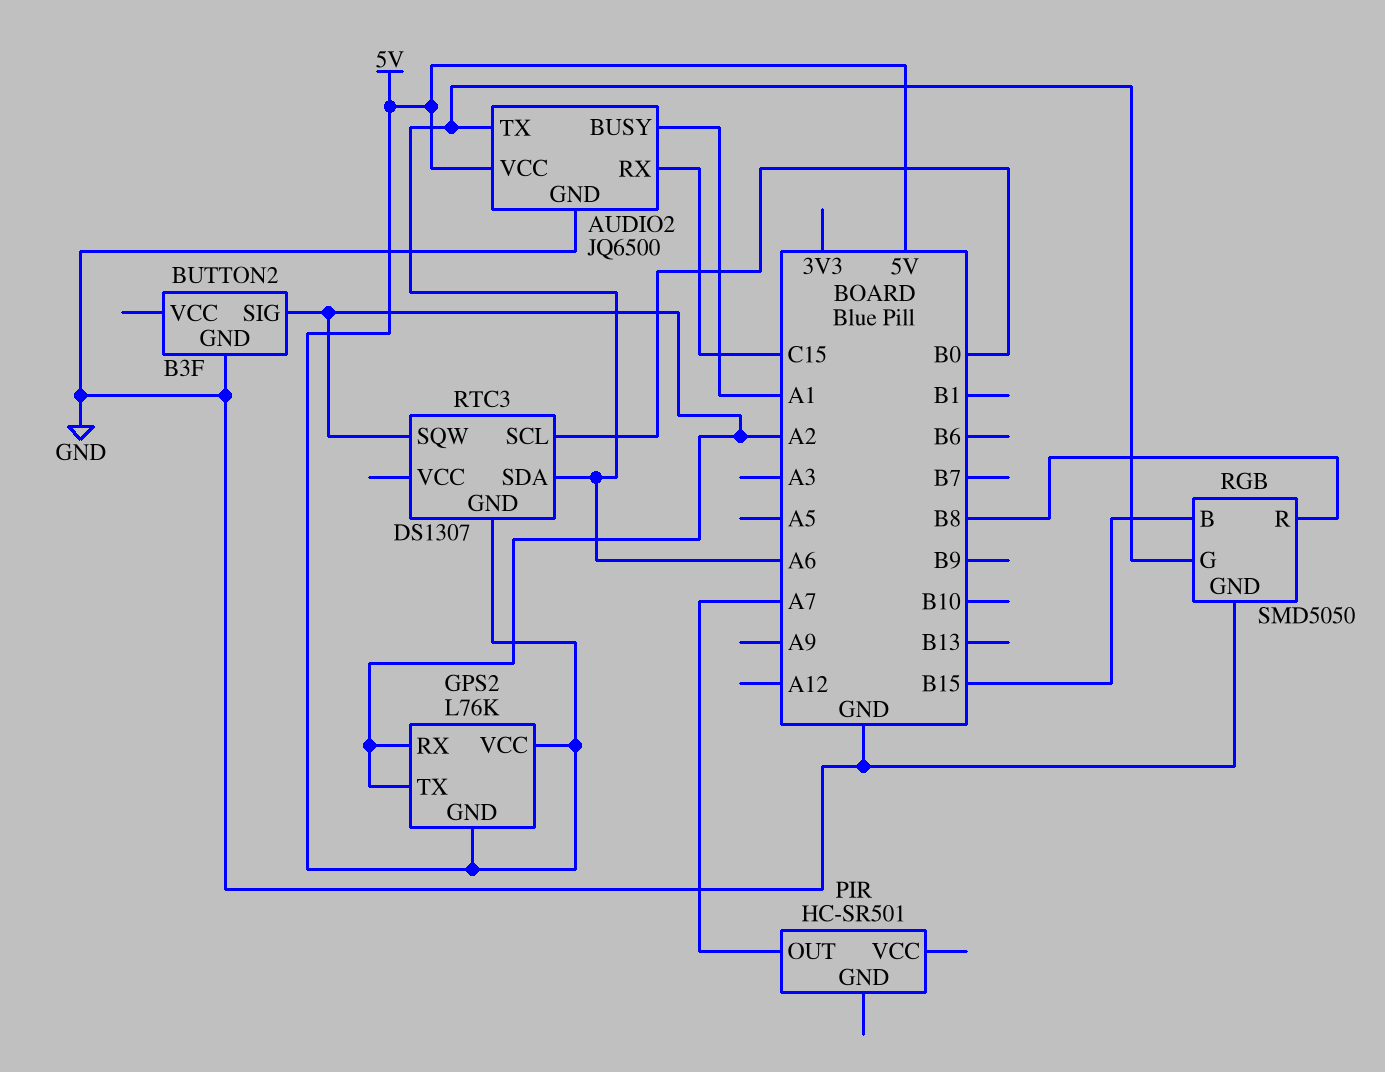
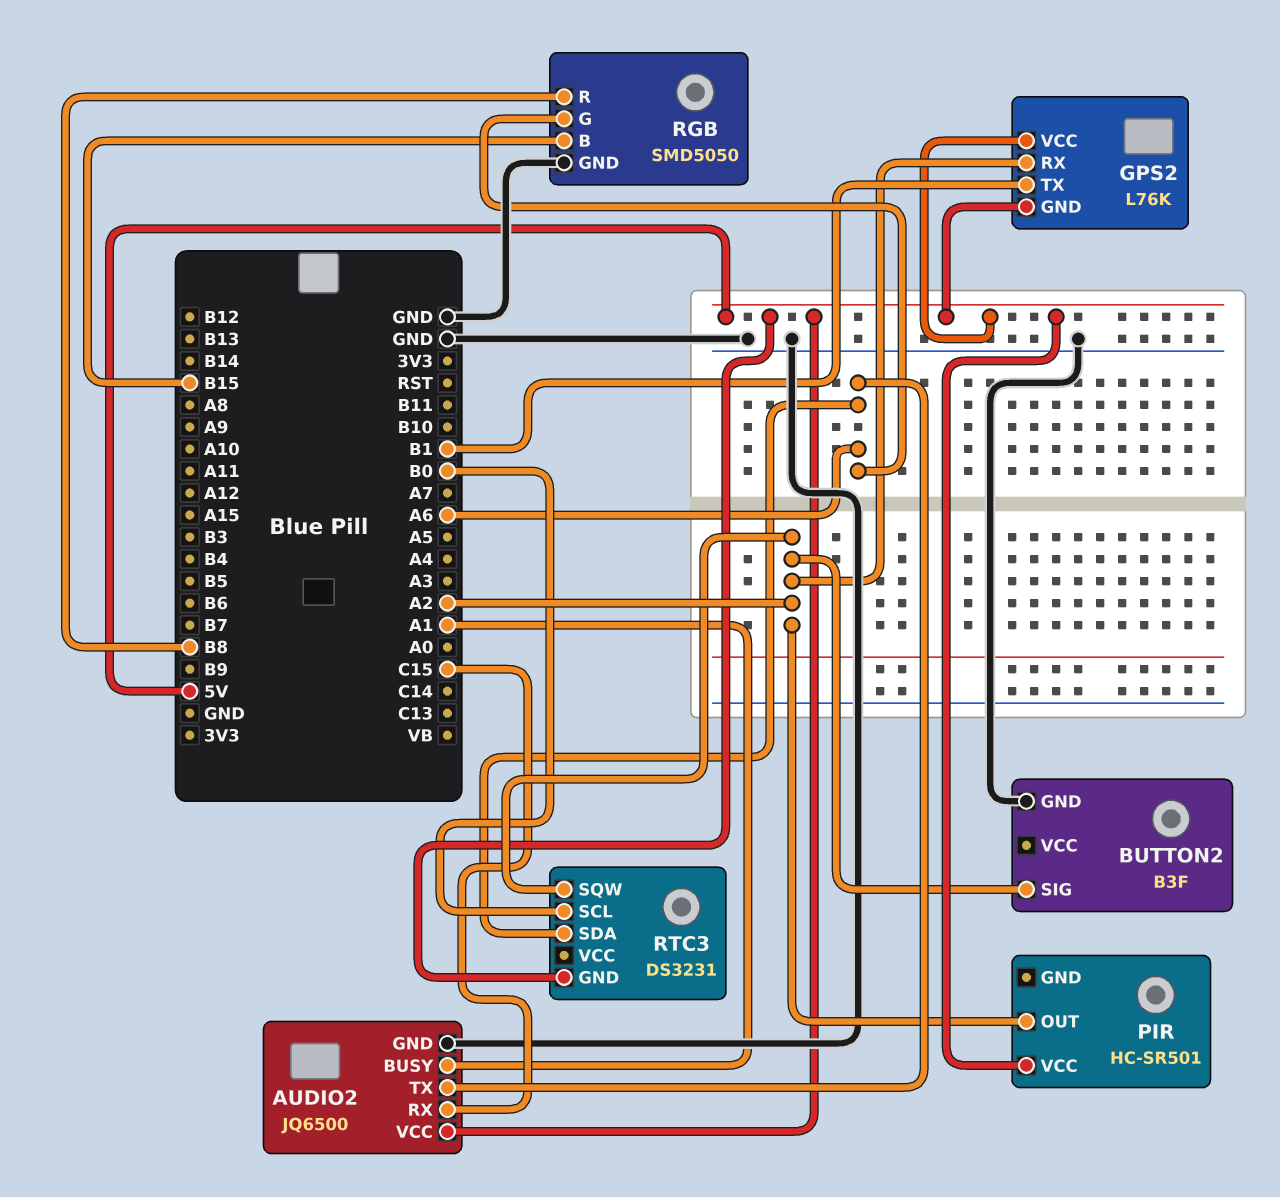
GPS2 pin TX: A2 -> B1
PIR pin OUT: A7 -> A2
PIR pin VCC: none -> 5V
RTC3: DS1307 -> DS3231

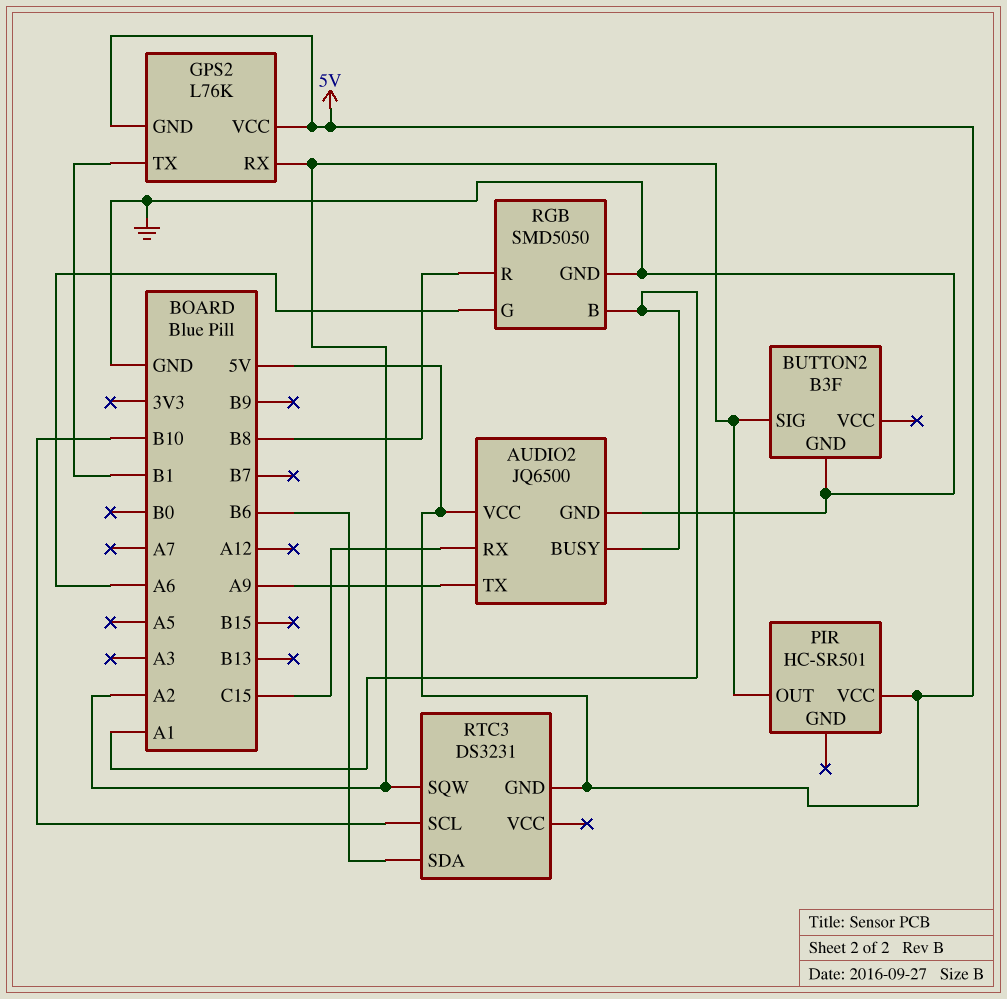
AUDIO2 pin TX: A6 -> A9
RGB pin B: B15 -> A1
RTC3 pin SCL: B0 -> B10
RTC3 pin SDA: A6 -> B6

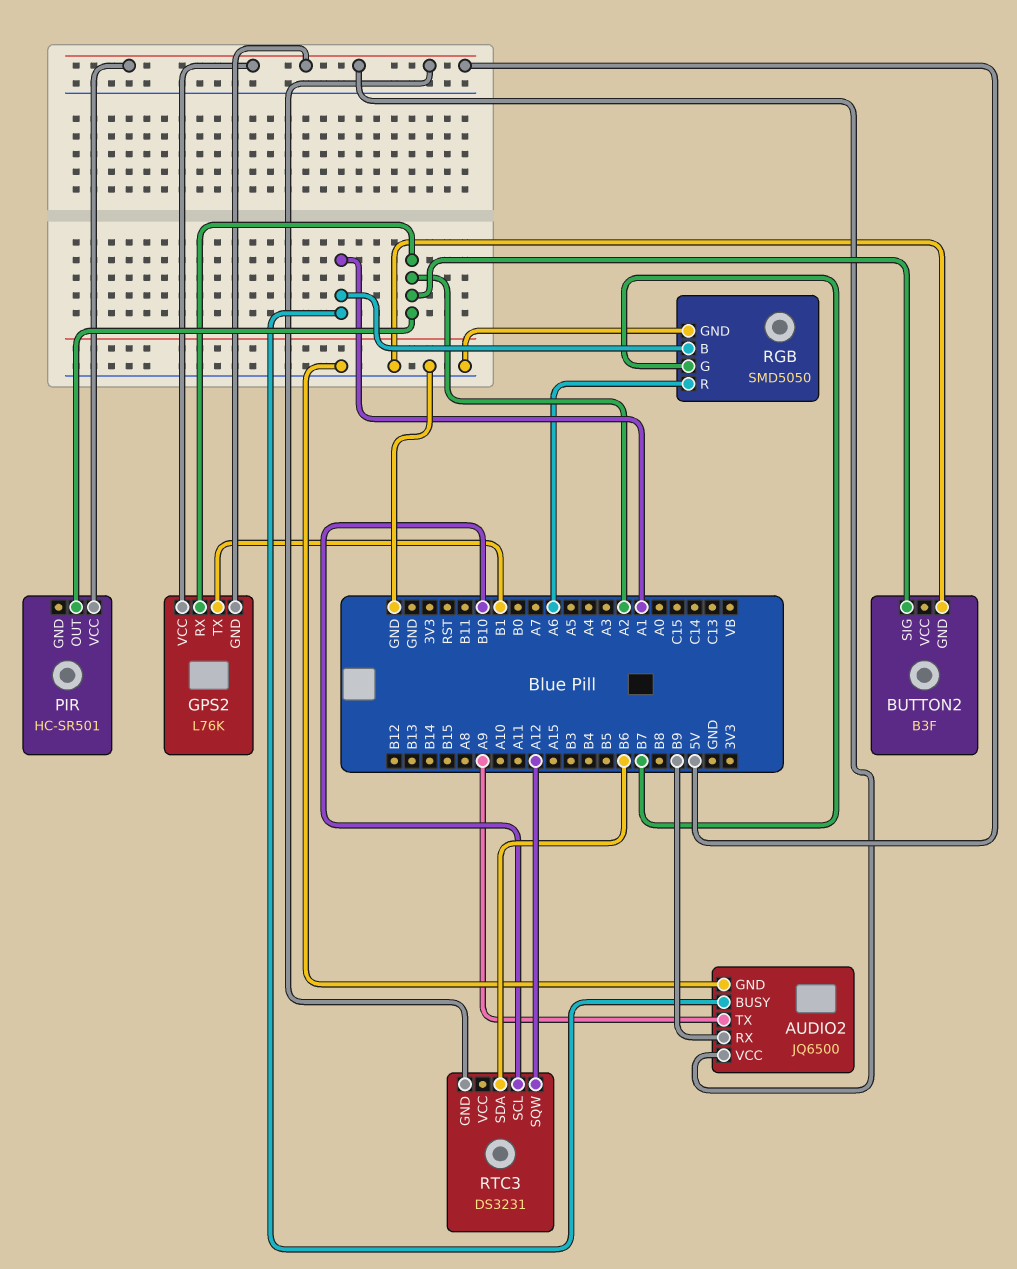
AUDIO2 pin RX: C15 -> B9
RGB pin G: A6 -> B7
RGB pin R: B8 -> A6
RTC3 pin SQW: A2 -> A12

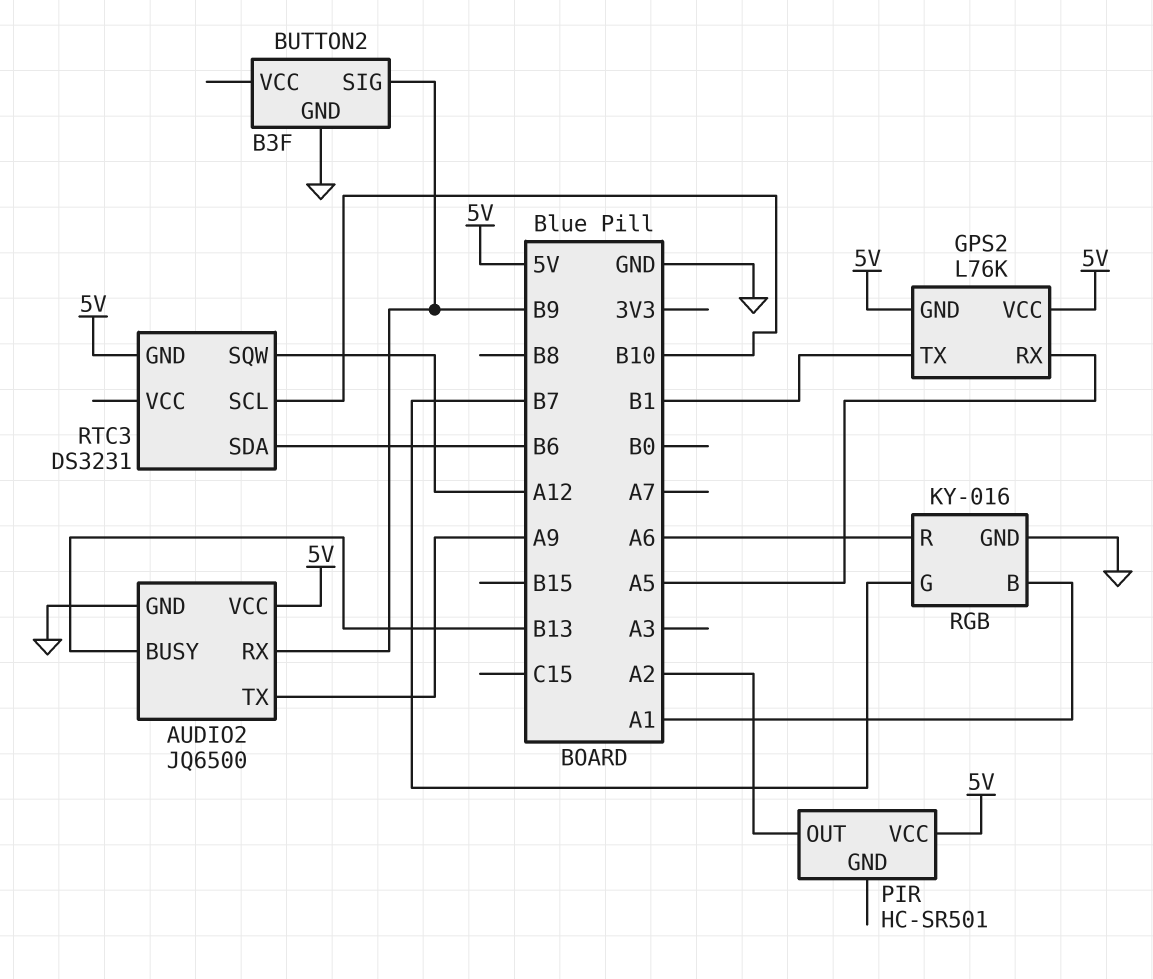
AUDIO2 pin BUSY: A1 -> B13
BUTTON2 pin SIG: A2 -> B9
GPS2 pin RX: A2 -> A5
RGB: SMD5050 -> KY-016

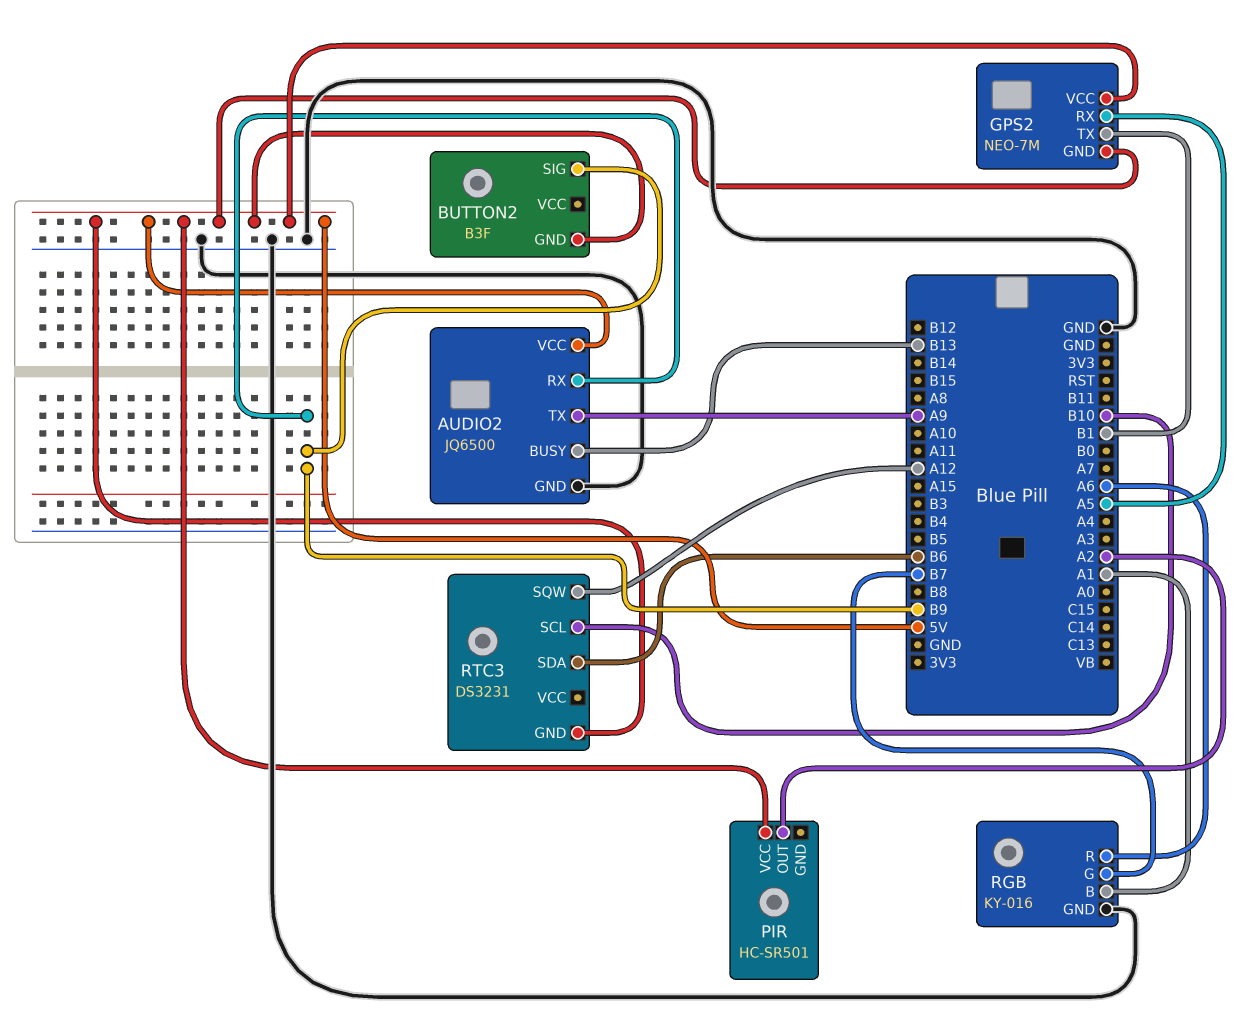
BUTTON2 pin GND: GND -> 5V
GPS2: L76K -> NEO-7M

